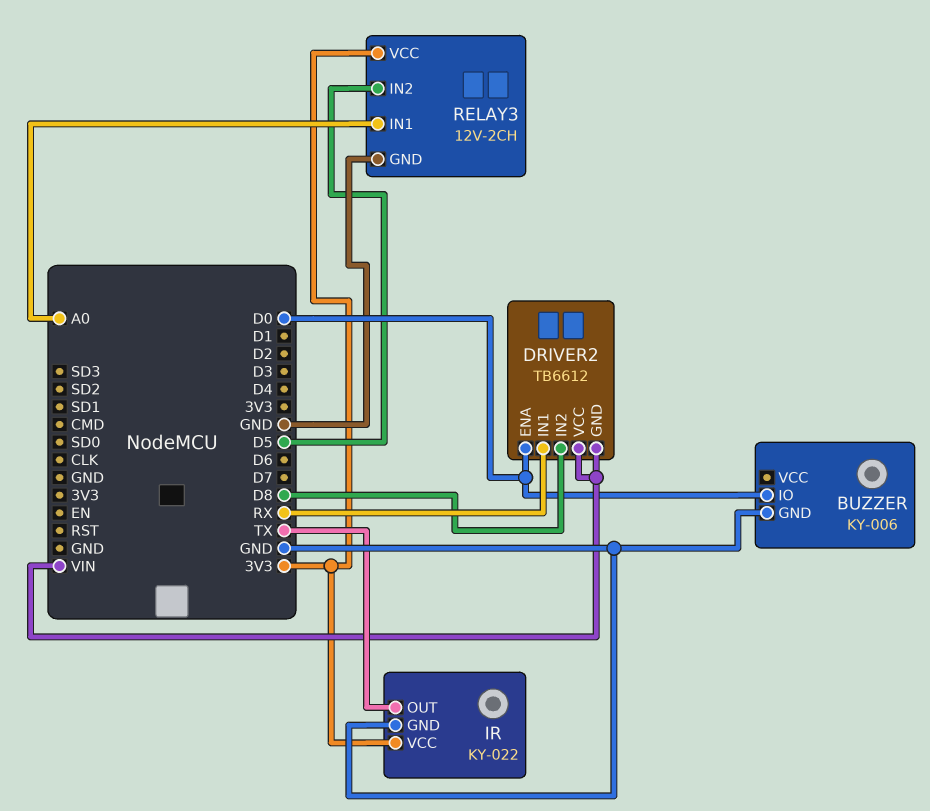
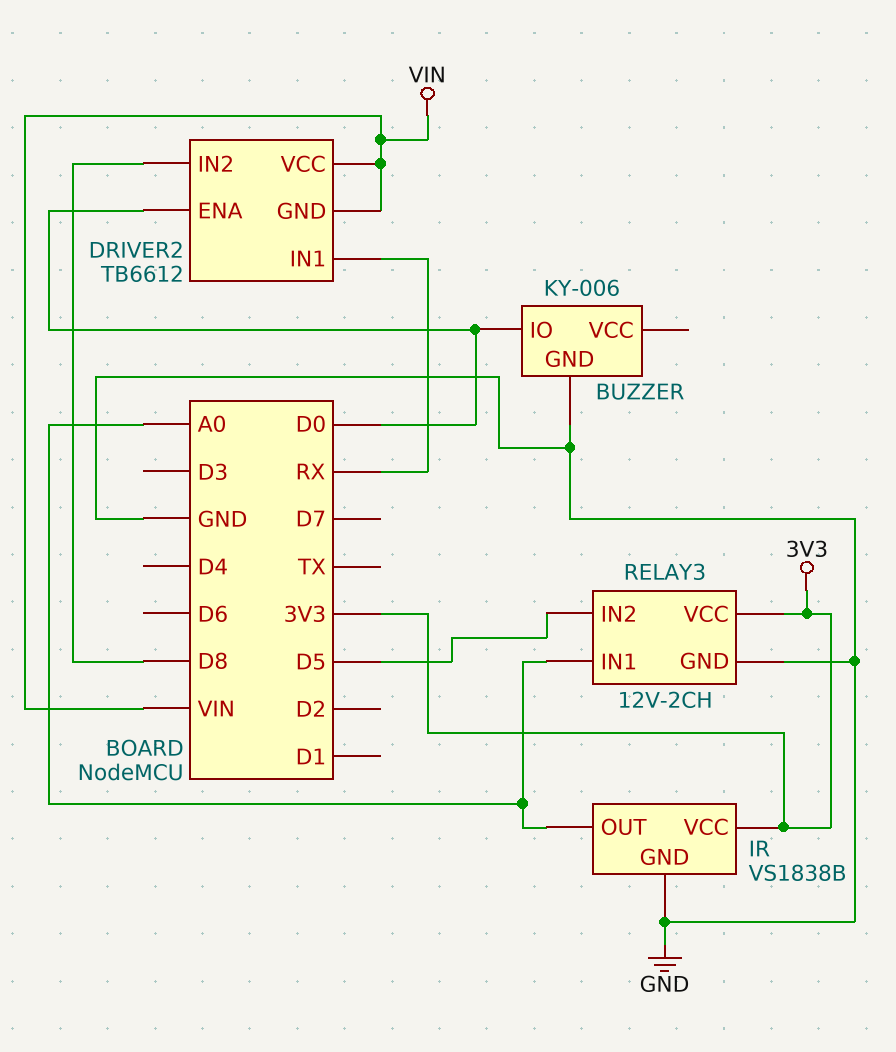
IR: KY-022 -> VS1838B
IR pin OUT: TX -> A0

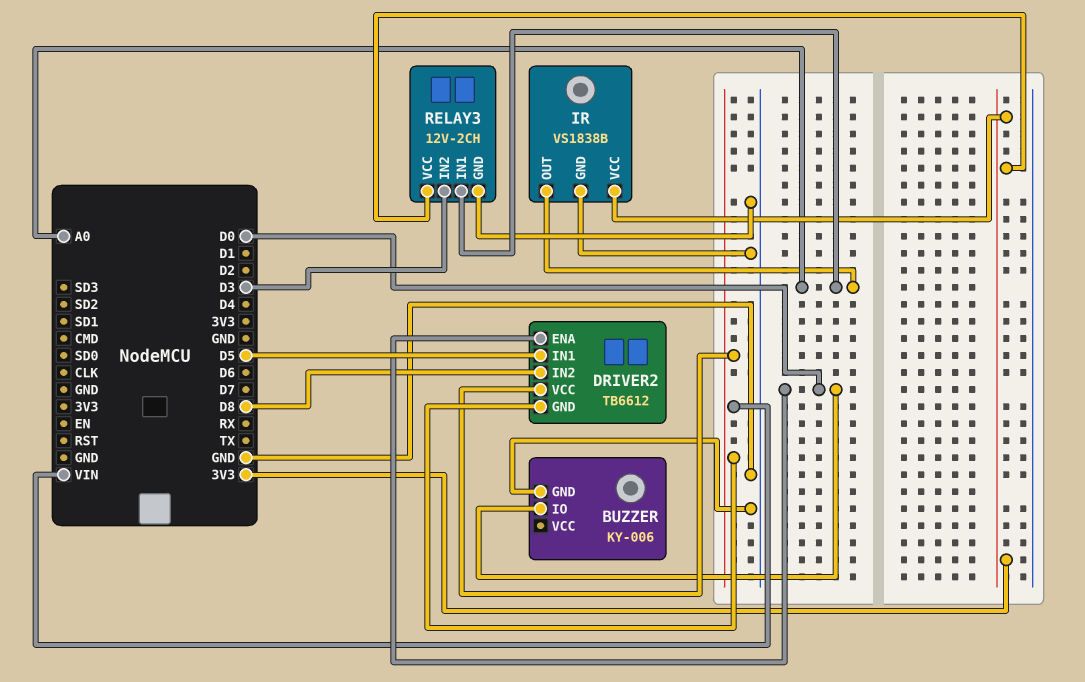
DRIVER2 pin IN1: RX -> D5
RELAY3 pin IN2: D5 -> D3

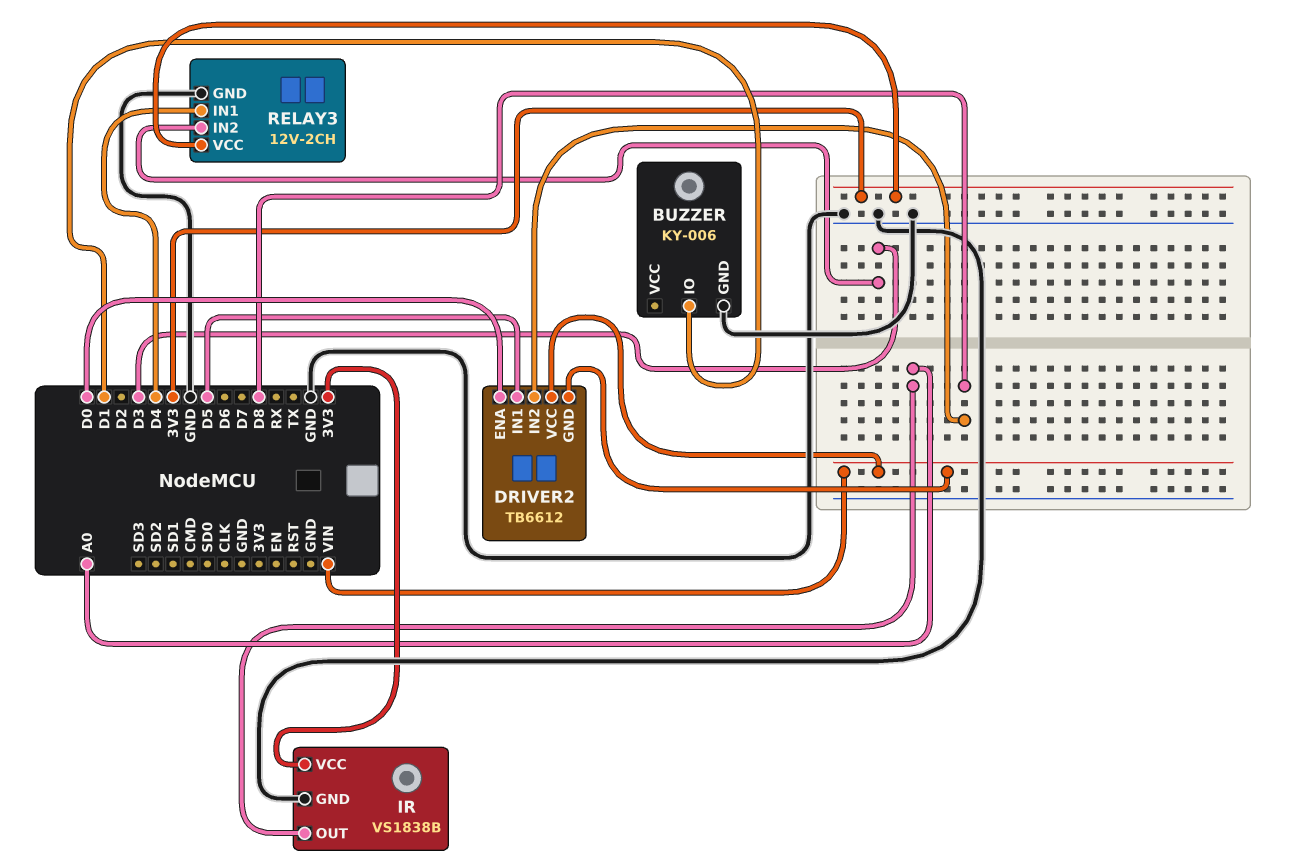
BUZZER pin IO: D0 -> D1
RELAY3 pin IN1: A0 -> D4

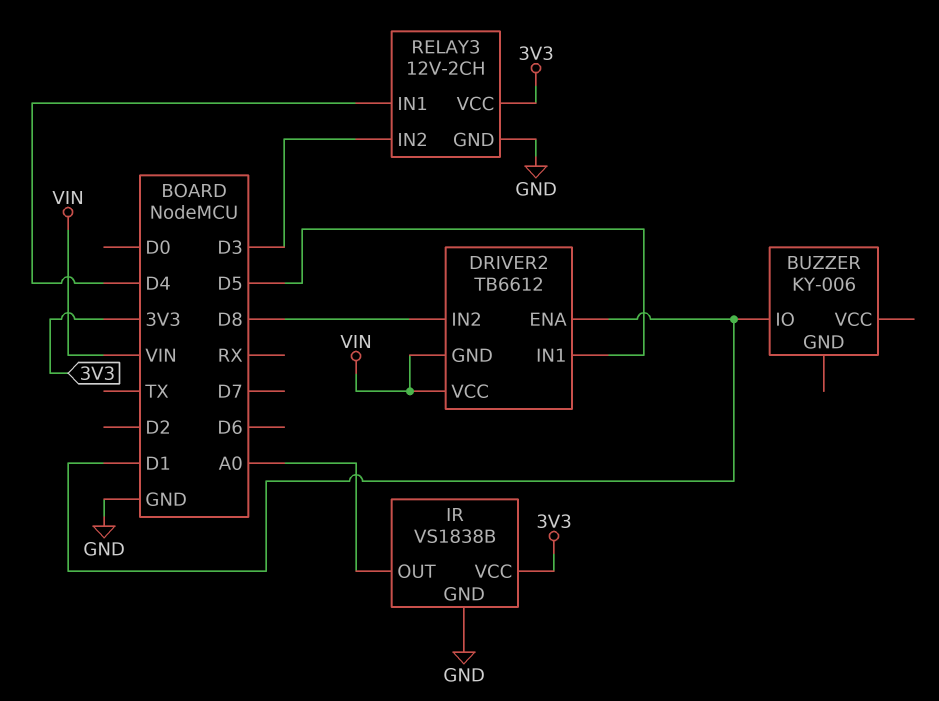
BUZZER pin GND: GND -> none
DRIVER2 pin ENA: D0 -> D1

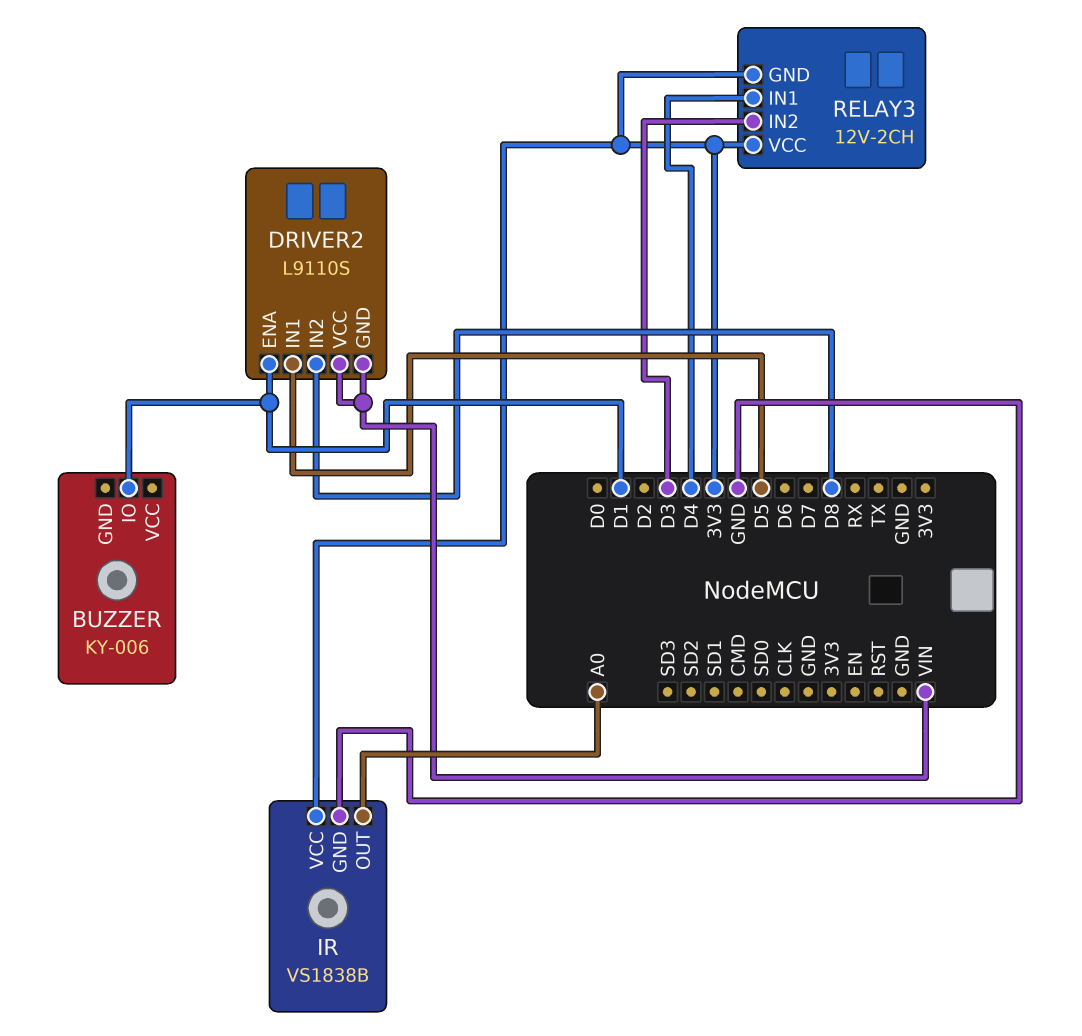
DRIVER2: TB6612 -> L9110S
RELAY3 pin GND: GND -> 3V3

